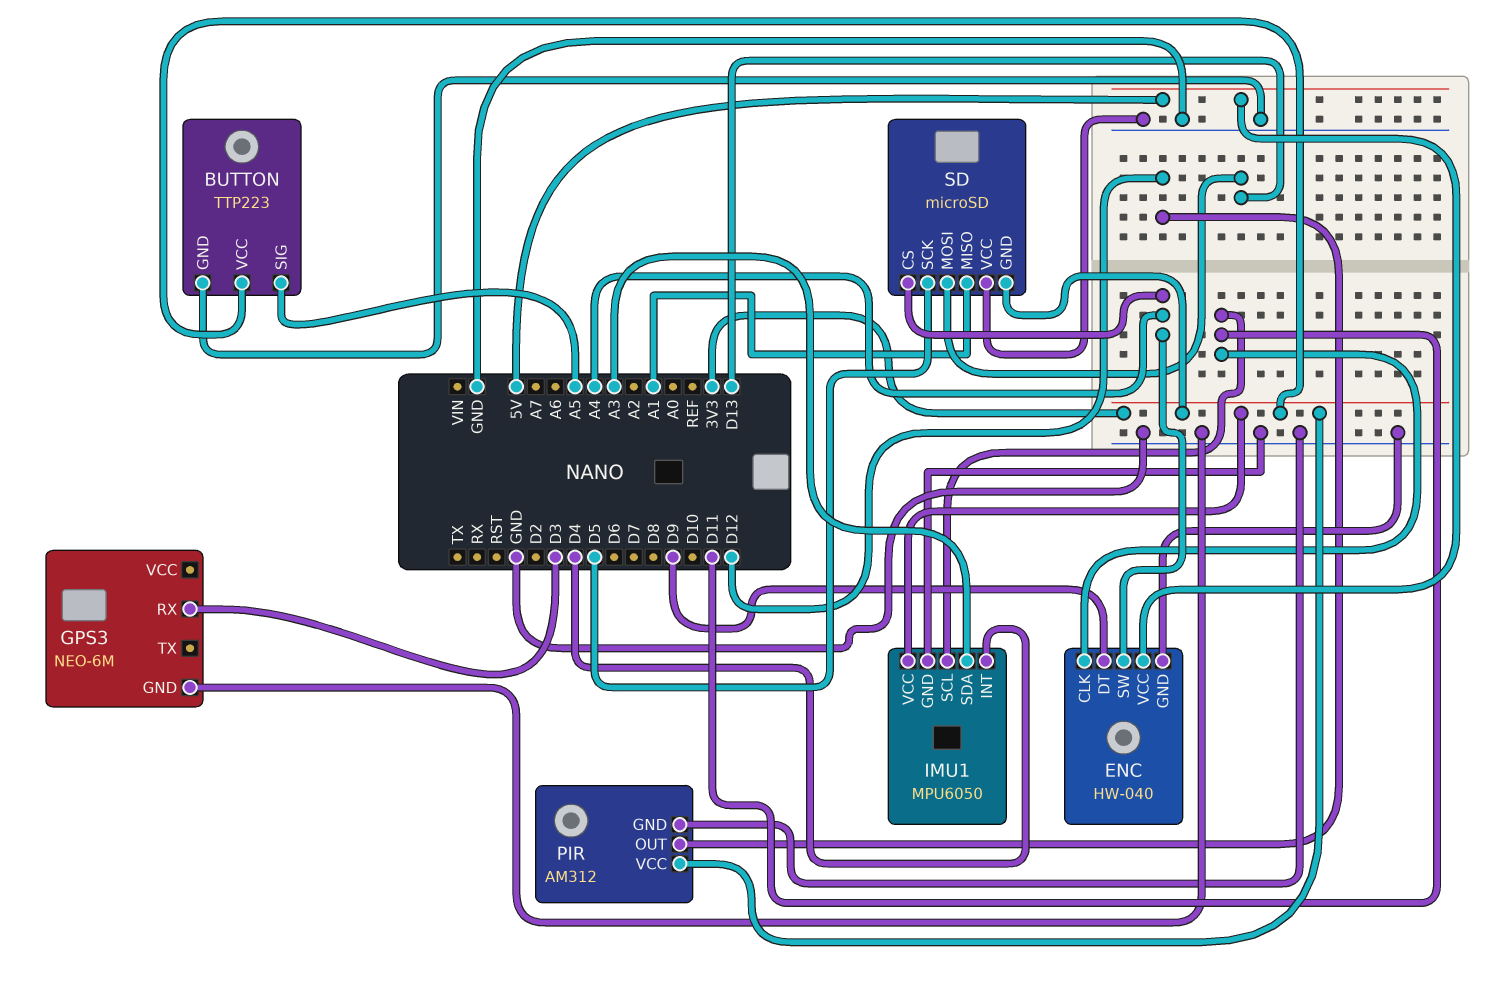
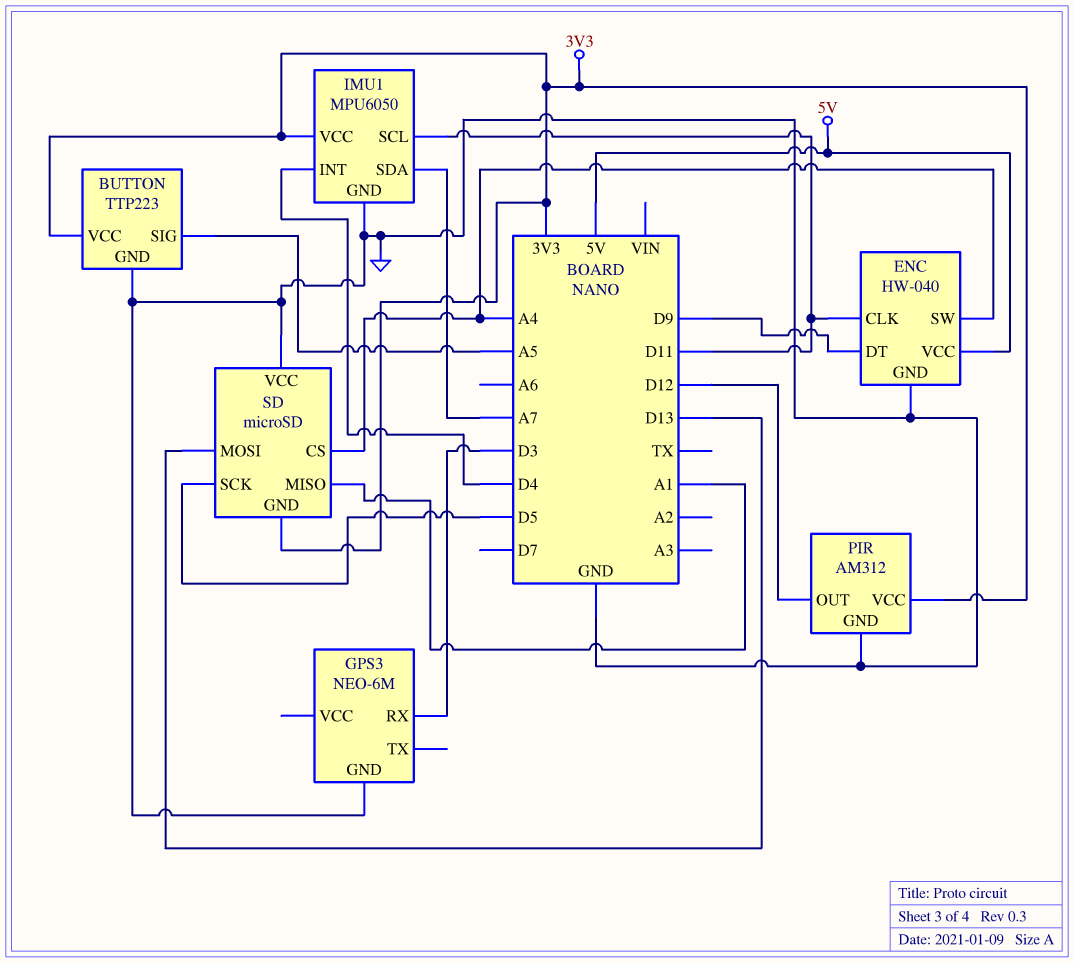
IMU1 pin SDA: A3 -> A7

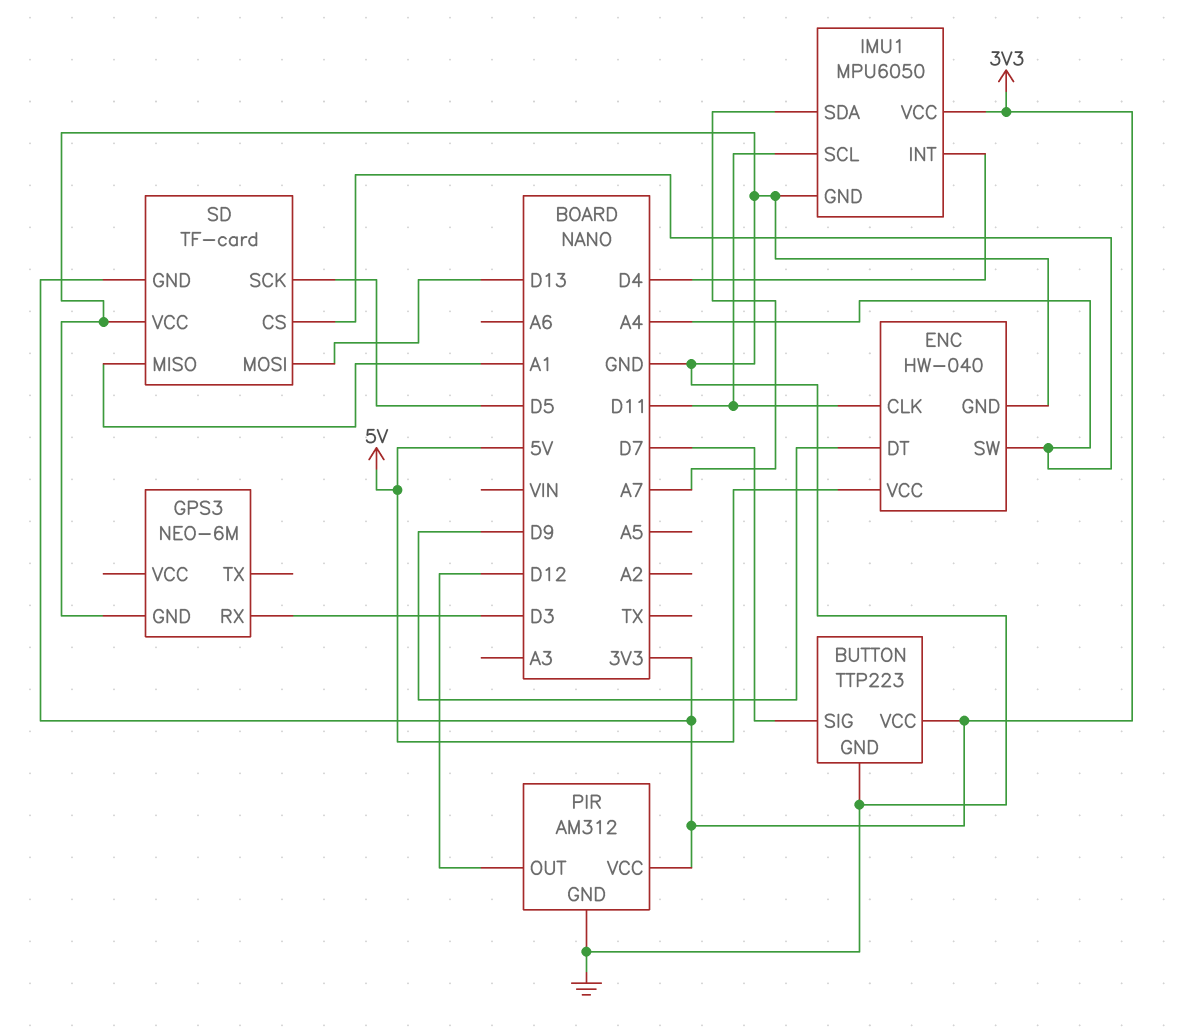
BUTTON pin SIG: A5 -> D7
SD: microSD -> TF-card

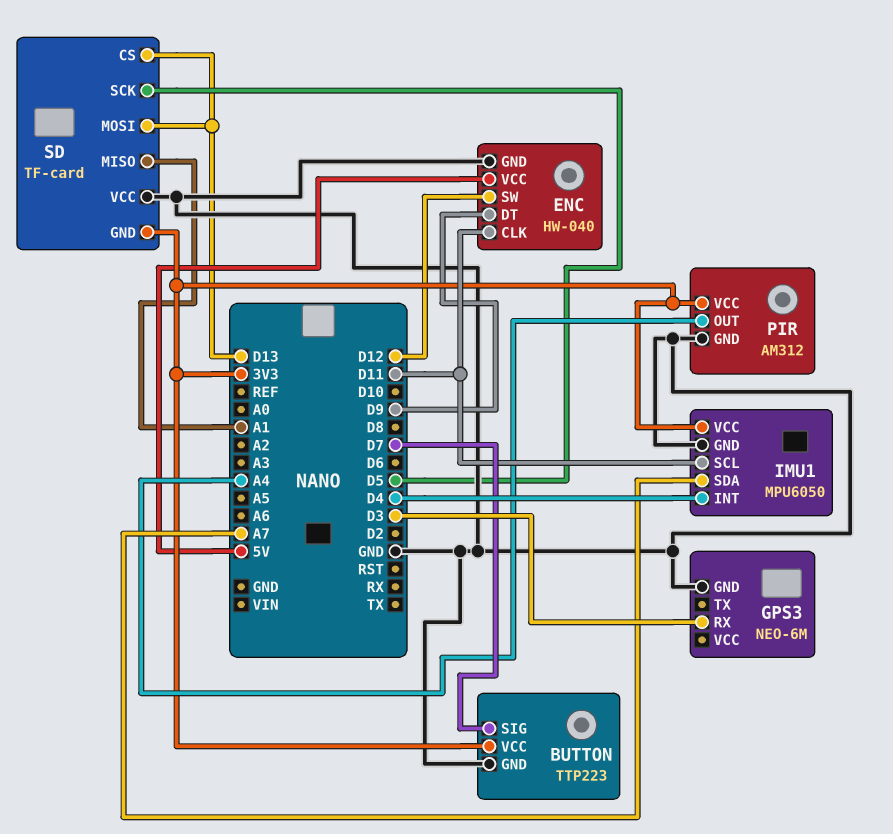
ENC pin SW: A4 -> D12
PIR pin OUT: D12 -> A4
SD pin CS: A4 -> D13

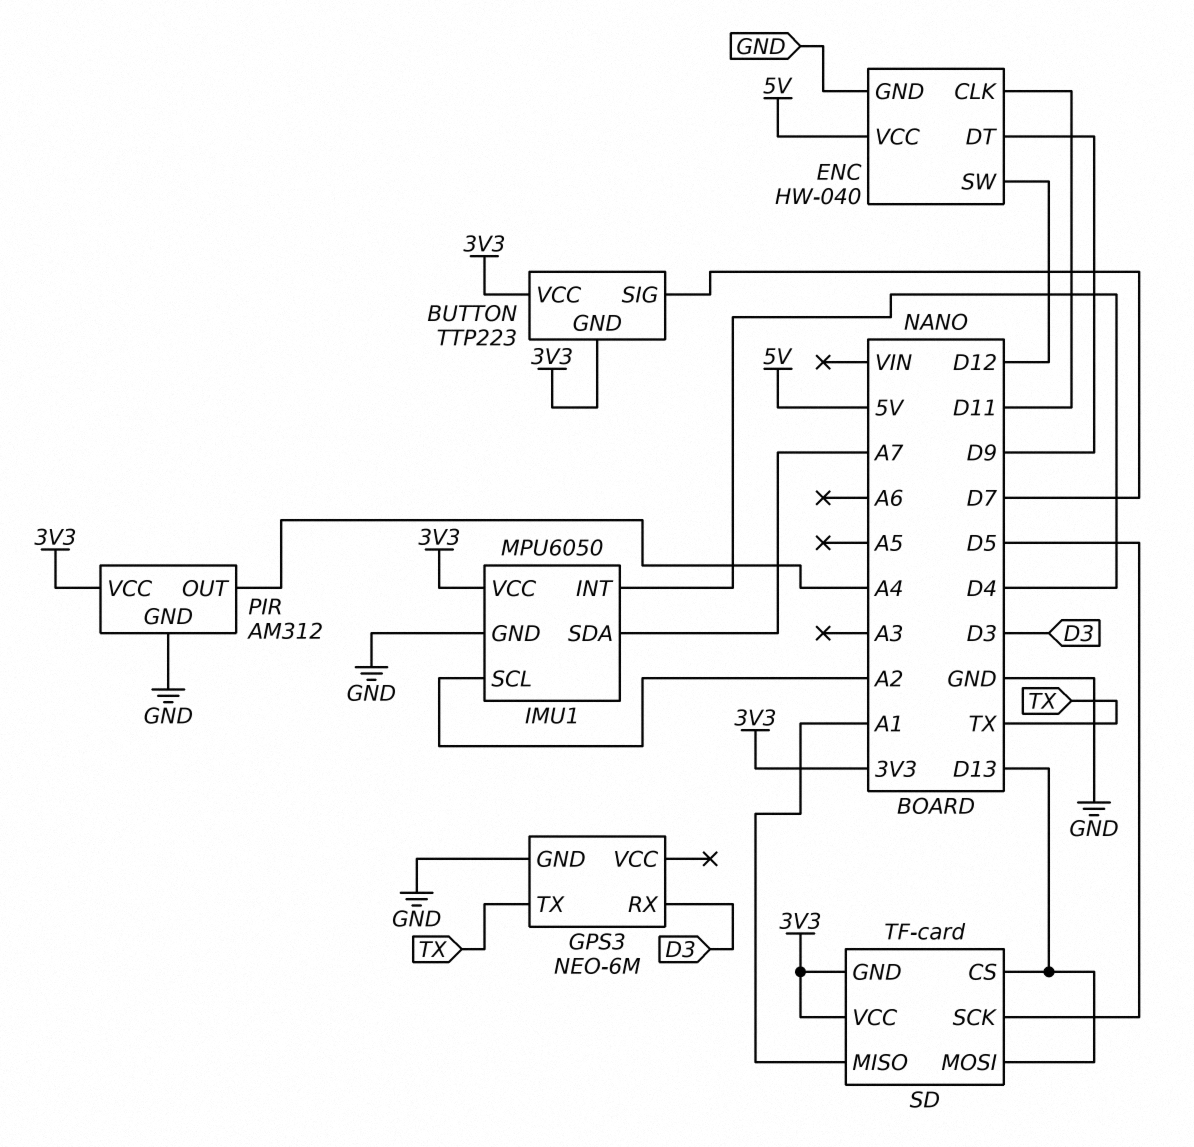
BUTTON pin GND: GND -> 3V3
GPS3 pin TX: none -> TX
IMU1 pin SCL: D11 -> A2
SD pin VCC: GND -> 3V3

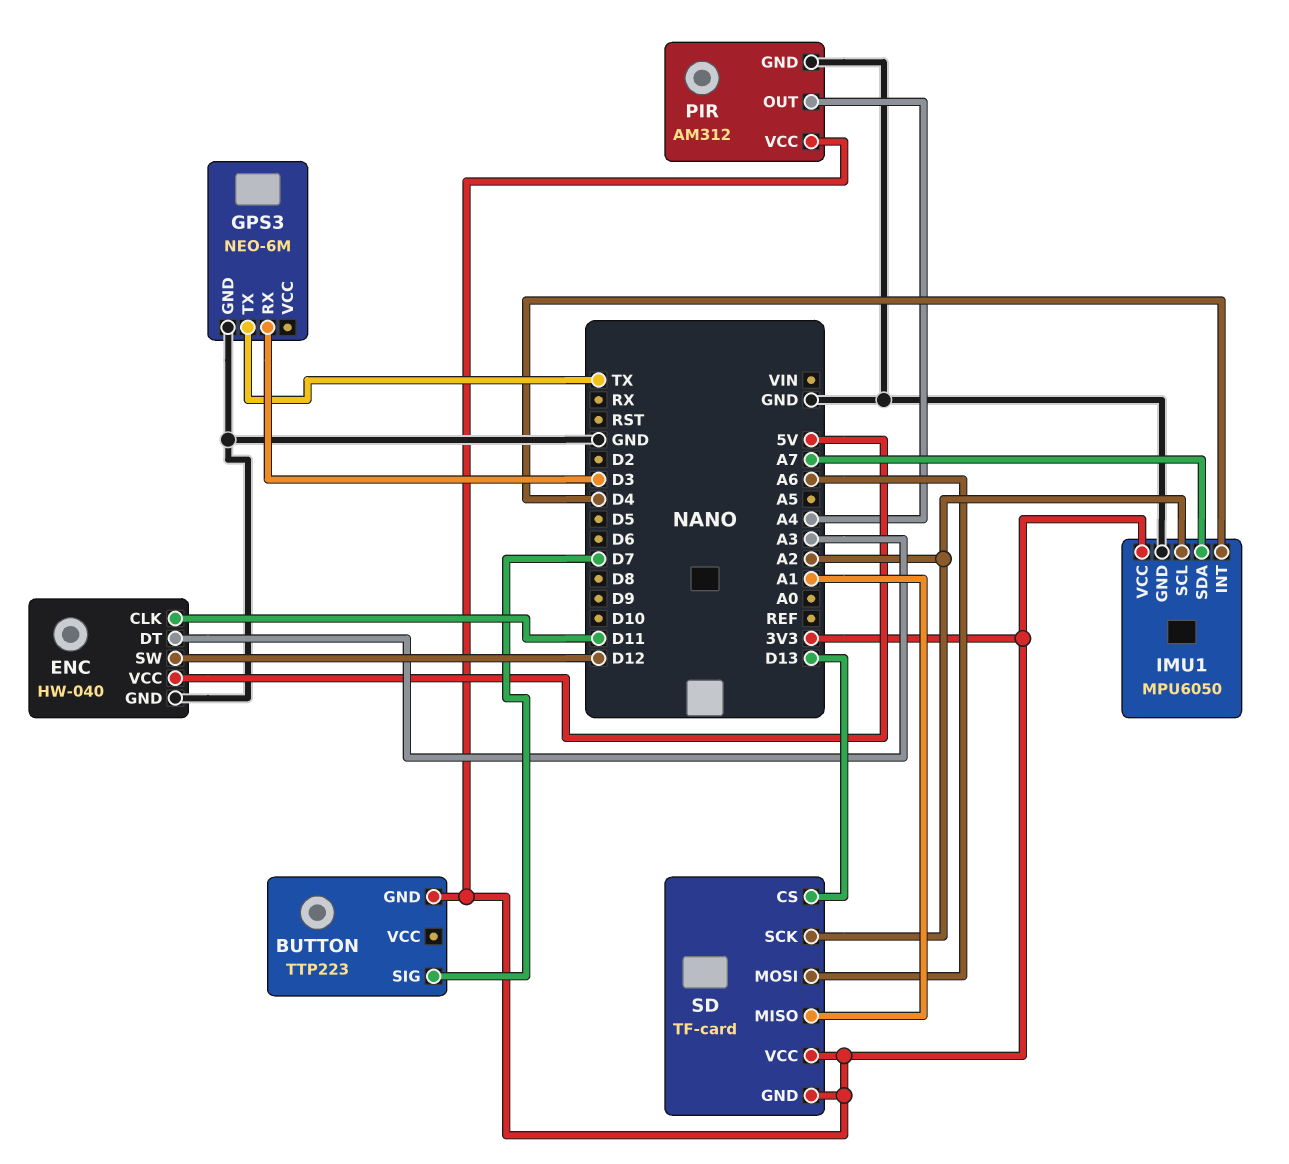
BUTTON pin VCC: 3V3 -> none
ENC pin DT: D9 -> A3
SD pin MOSI: D13 -> A6
SD pin SCK: D5 -> A2

